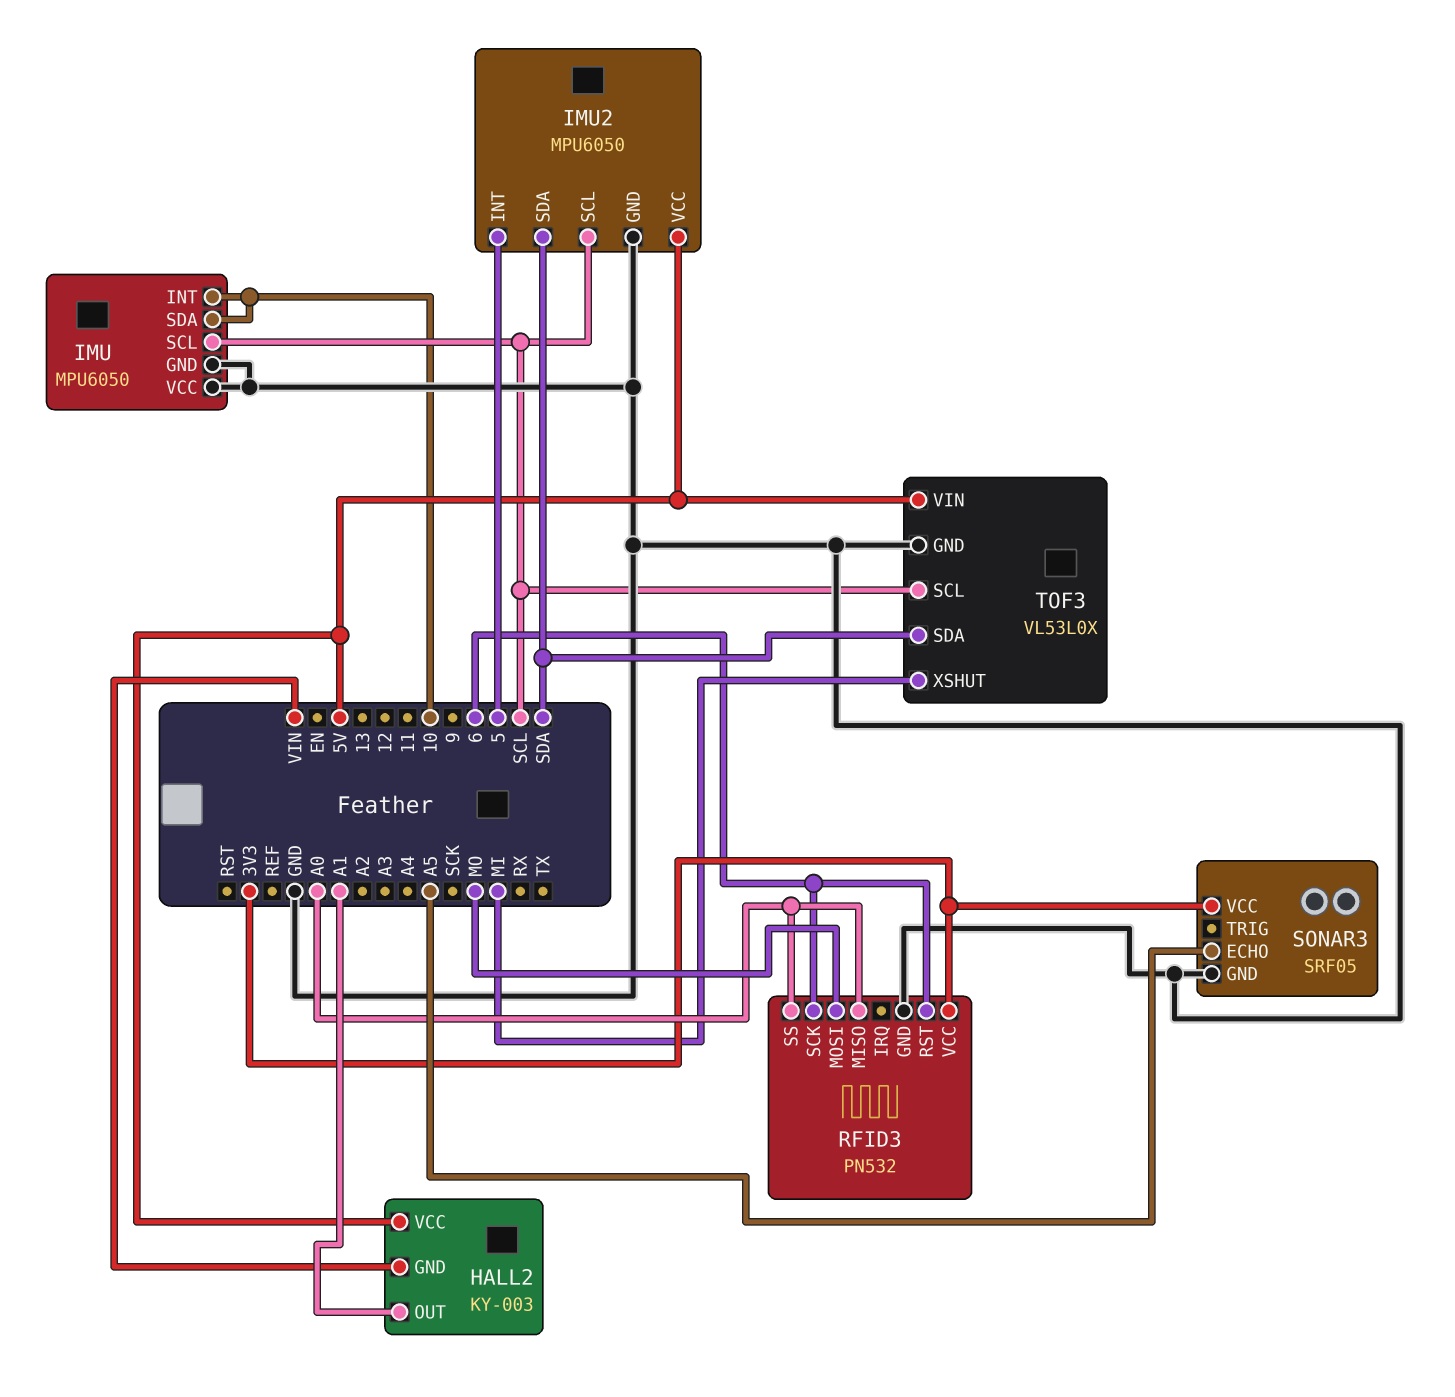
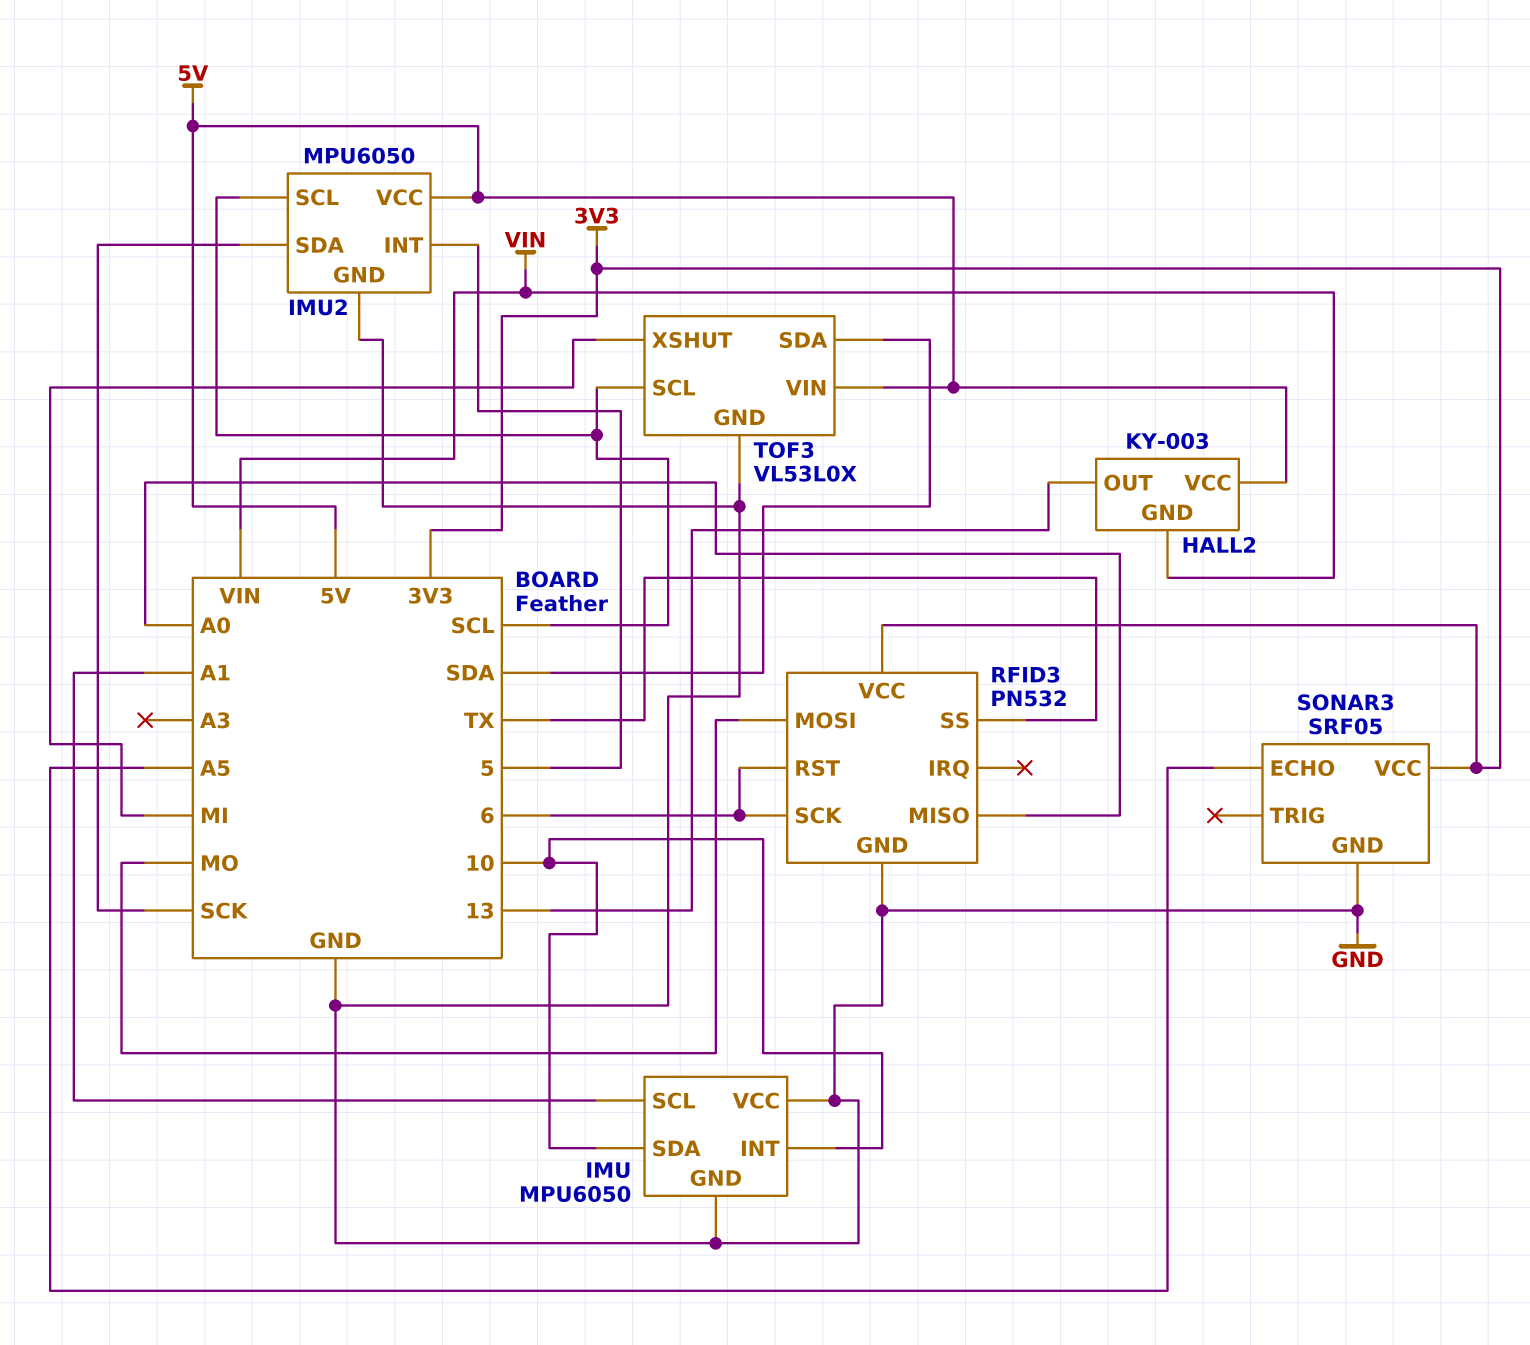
HALL2 pin OUT: A1 -> 13
IMU pin SCL: SCL -> A1
IMU2 pin SDA: SDA -> SCK
RFID3 pin SS: A0 -> TX

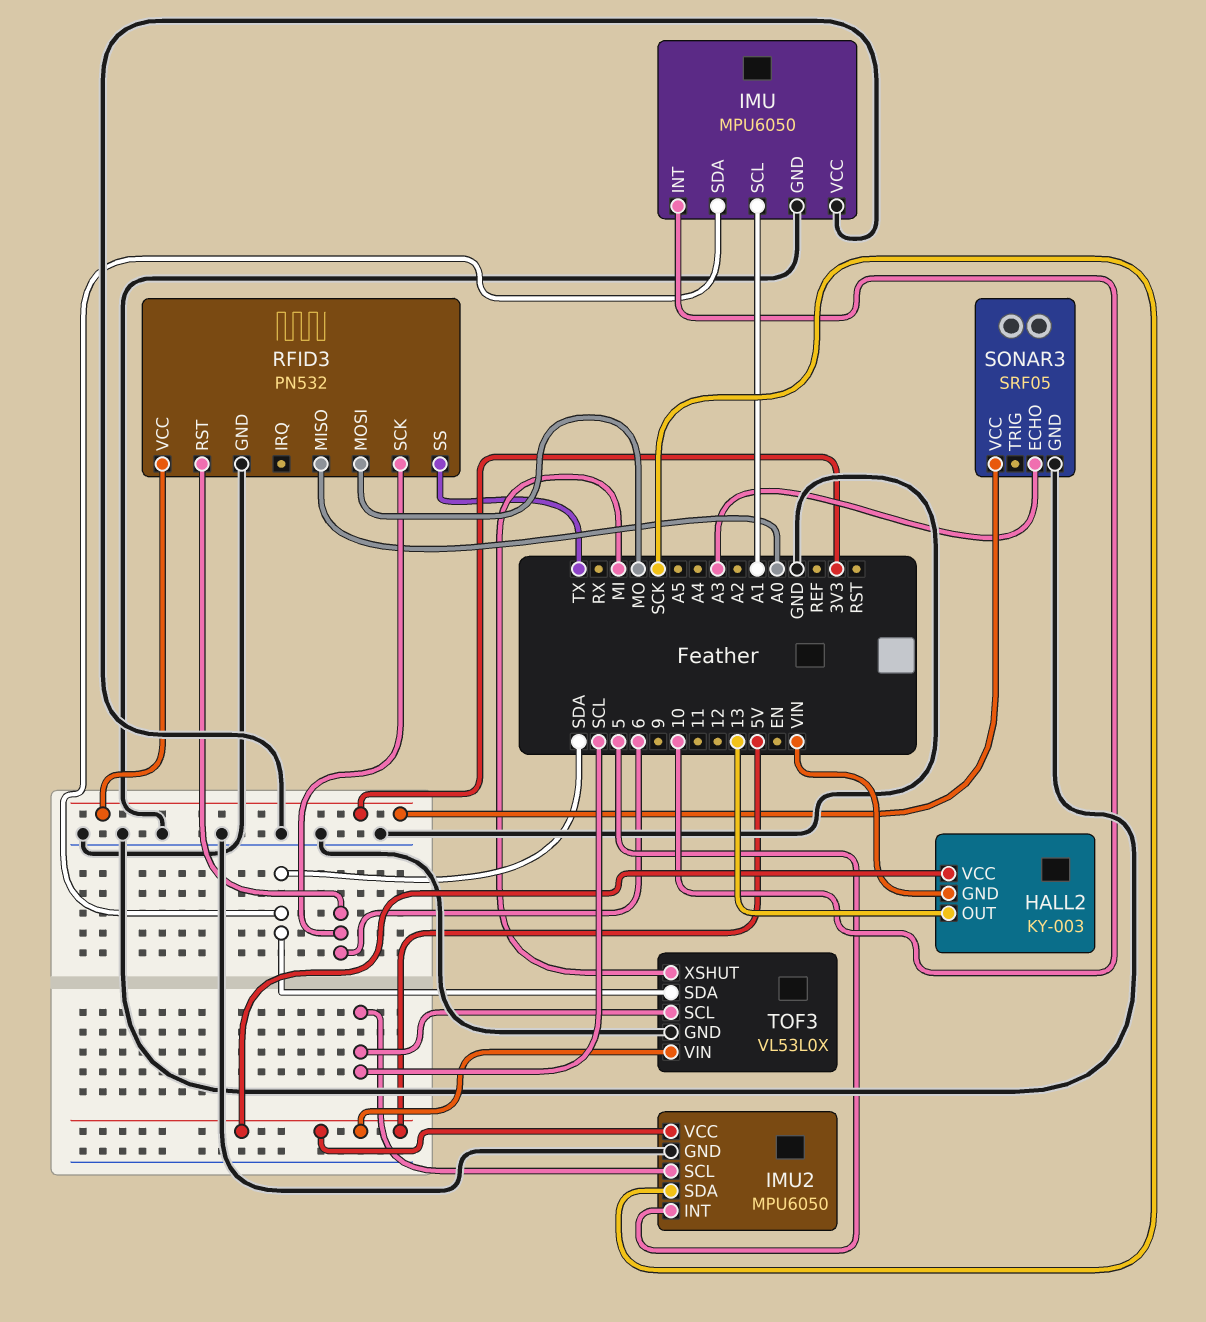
IMU pin SDA: 10 -> SDA
SONAR3 pin ECHO: A5 -> A3

